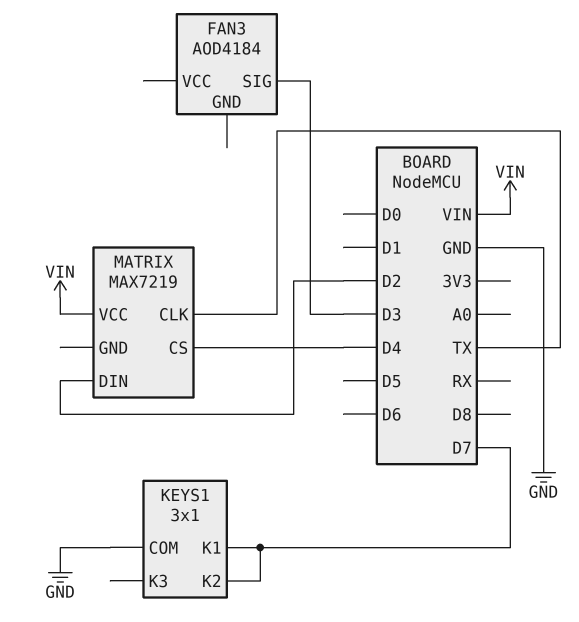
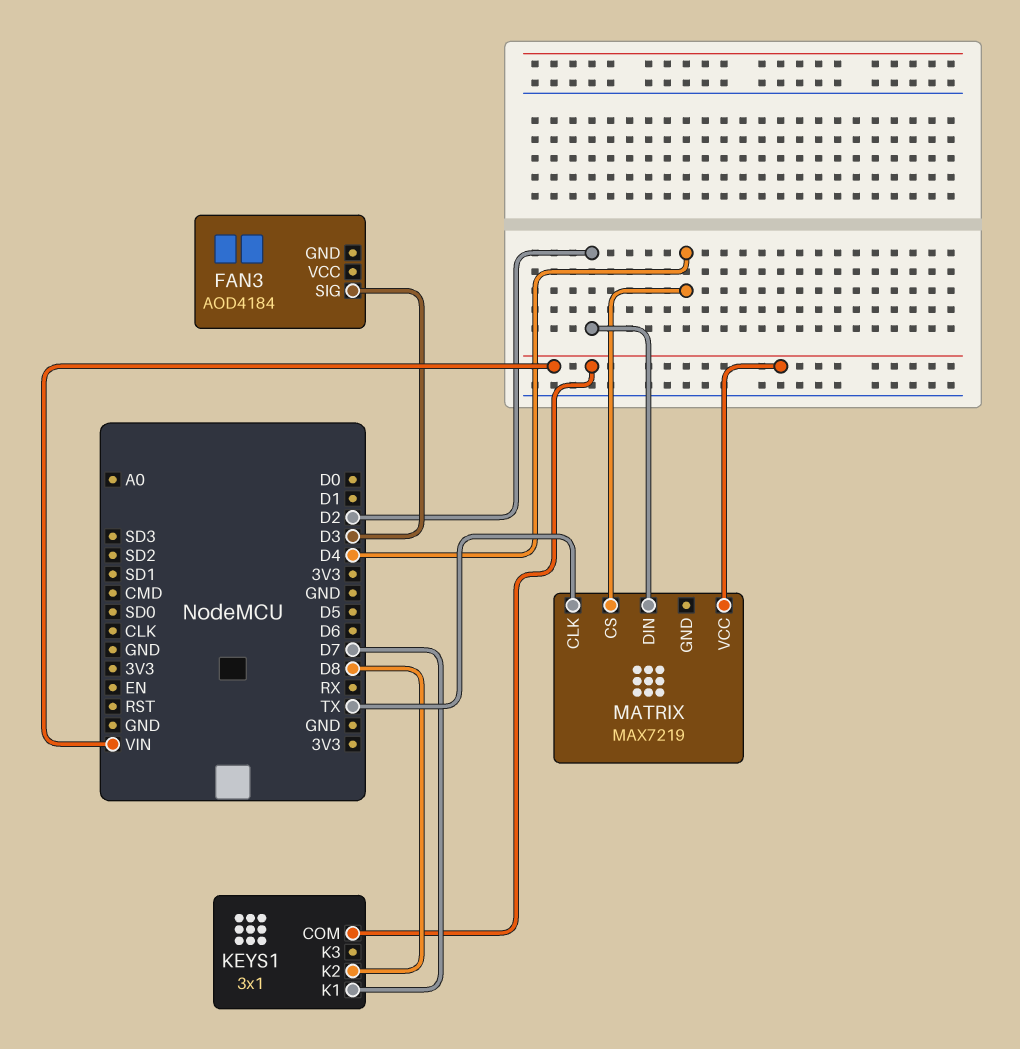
KEYS1 pin COM: GND -> VIN
KEYS1 pin K2: D7 -> D8

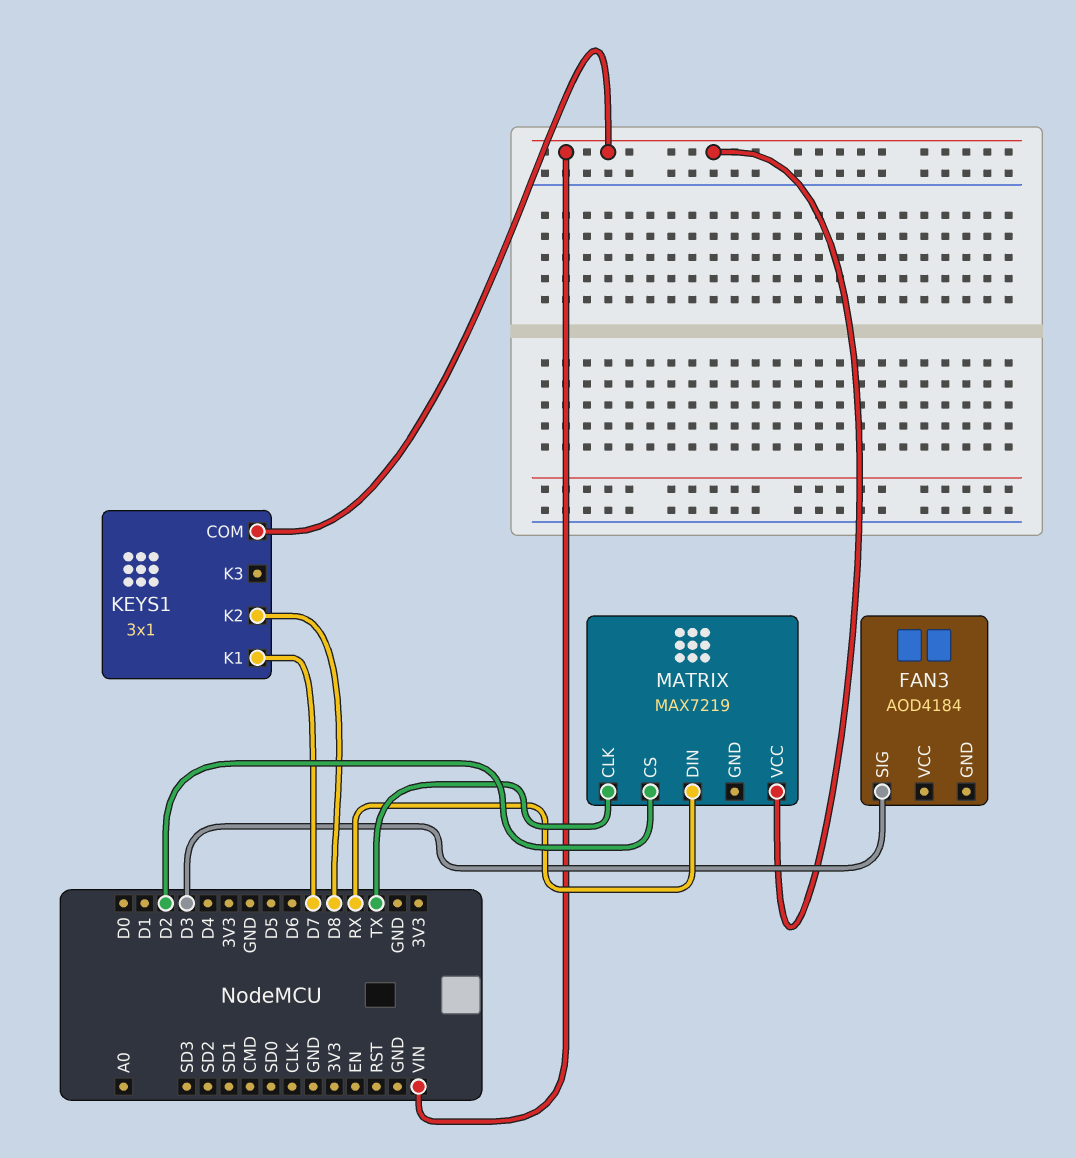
MATRIX pin CS: D4 -> D2
MATRIX pin DIN: D2 -> RX

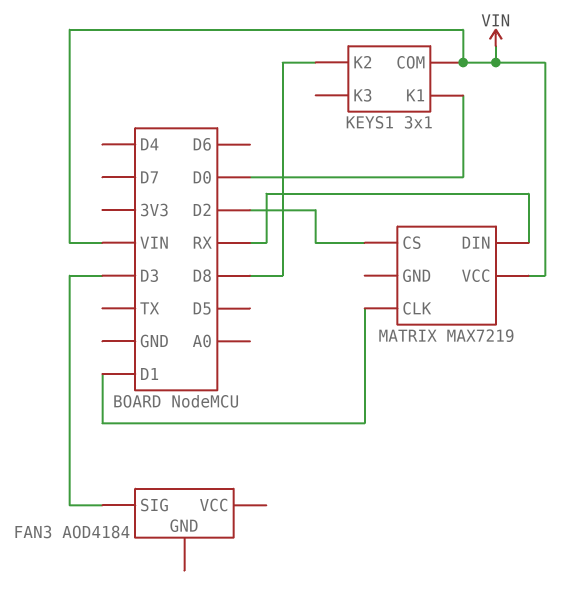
KEYS1 pin K1: D7 -> D0
MATRIX pin CLK: TX -> D1

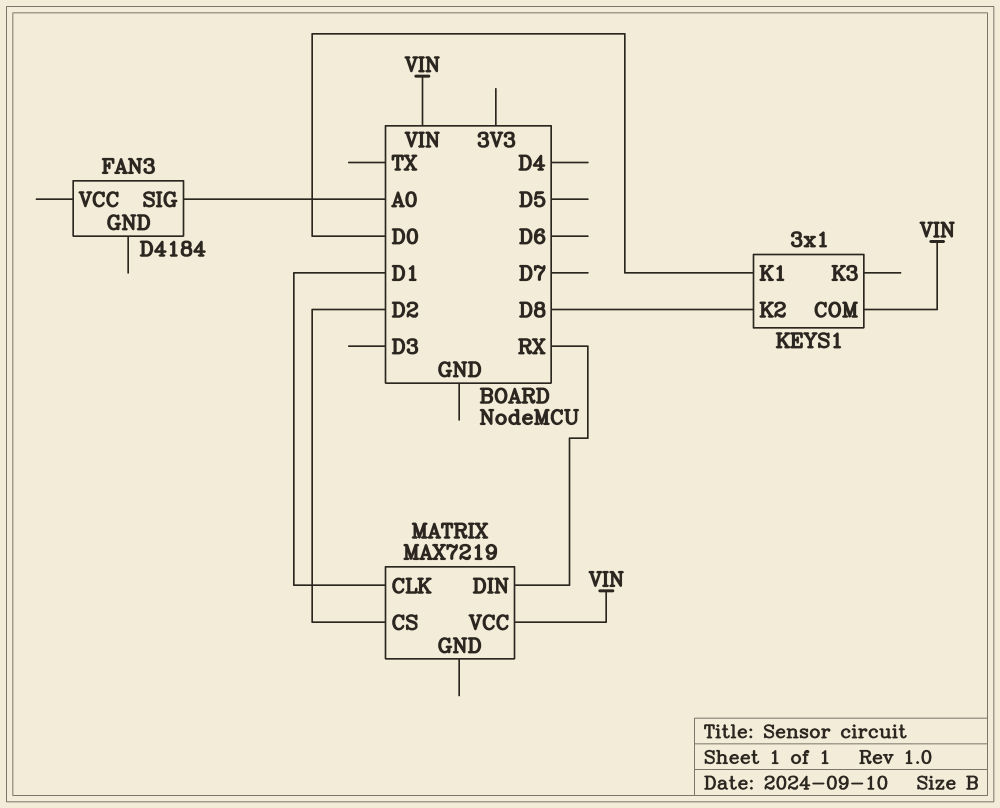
FAN3: AOD4184 -> D4184
FAN3 pin SIG: D3 -> A0

